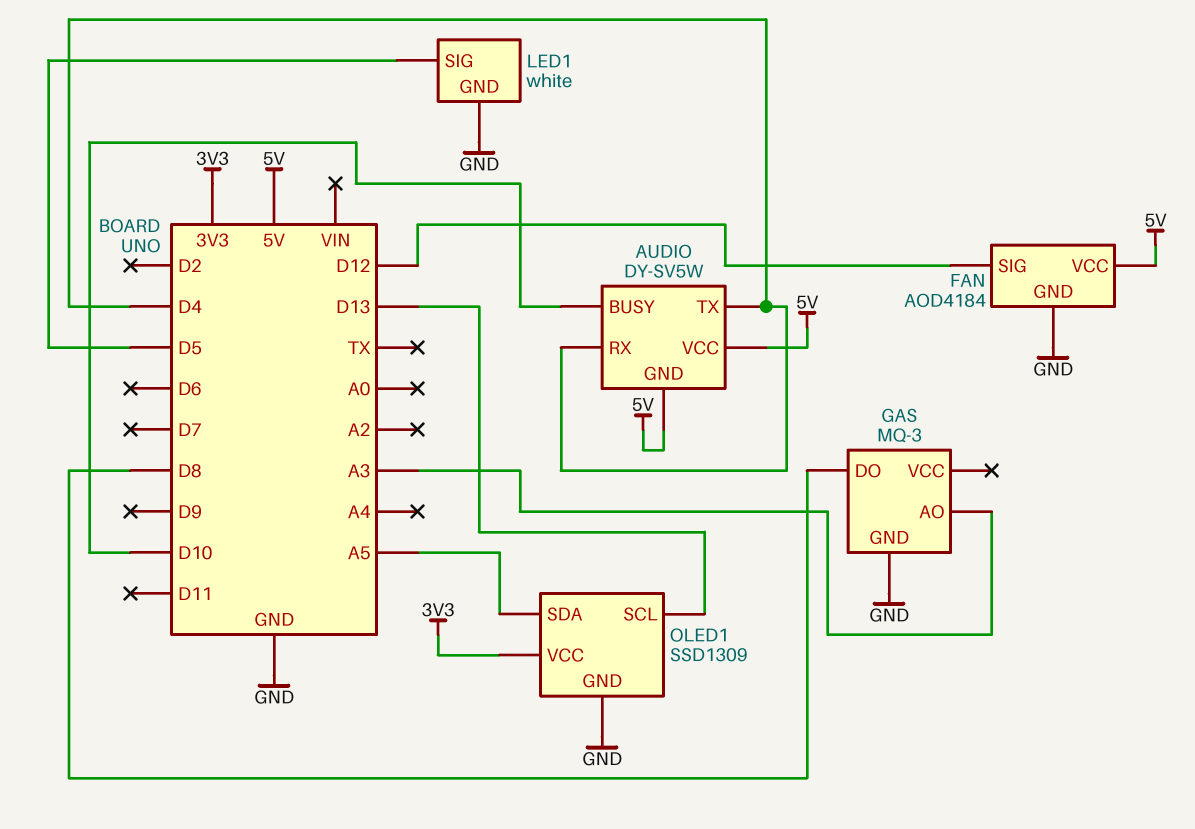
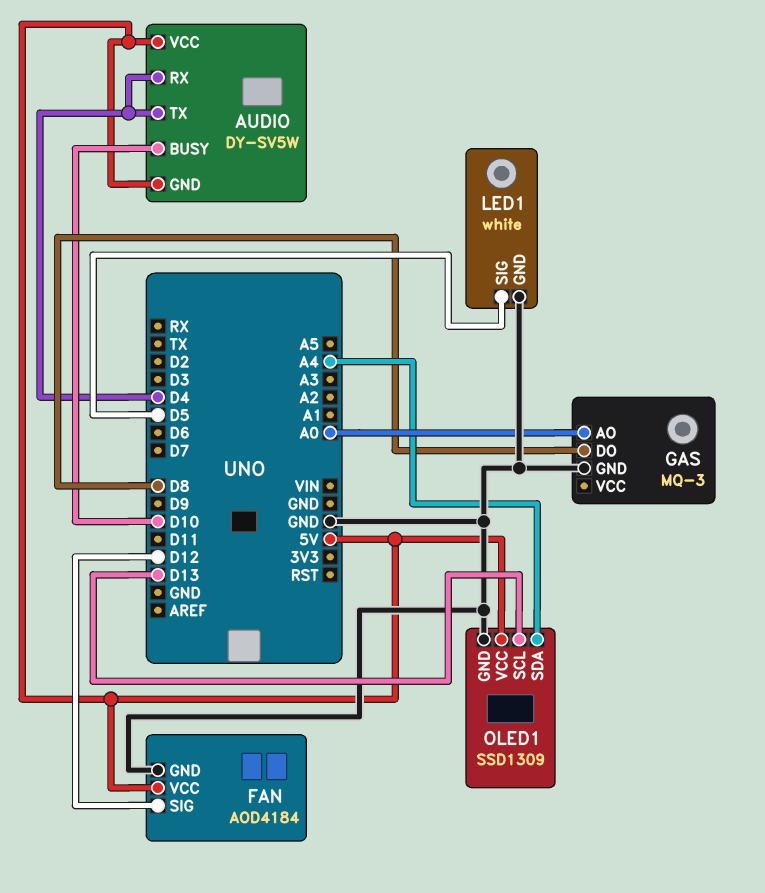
GAS pin AO: A3 -> A0
OLED1 pin SDA: A5 -> A4
OLED1 pin VCC: 3V3 -> 5V

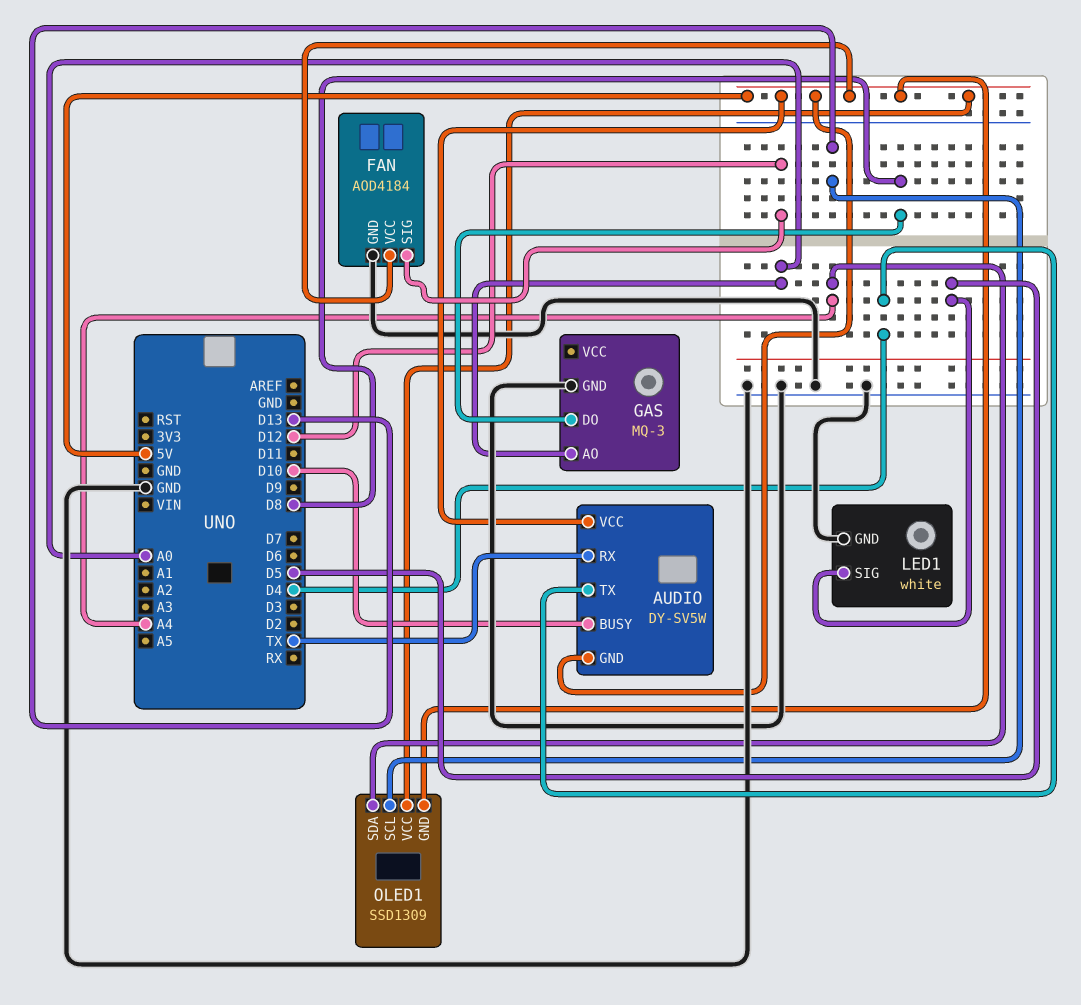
AUDIO pin RX: D4 -> TX
OLED1 pin GND: GND -> 5V

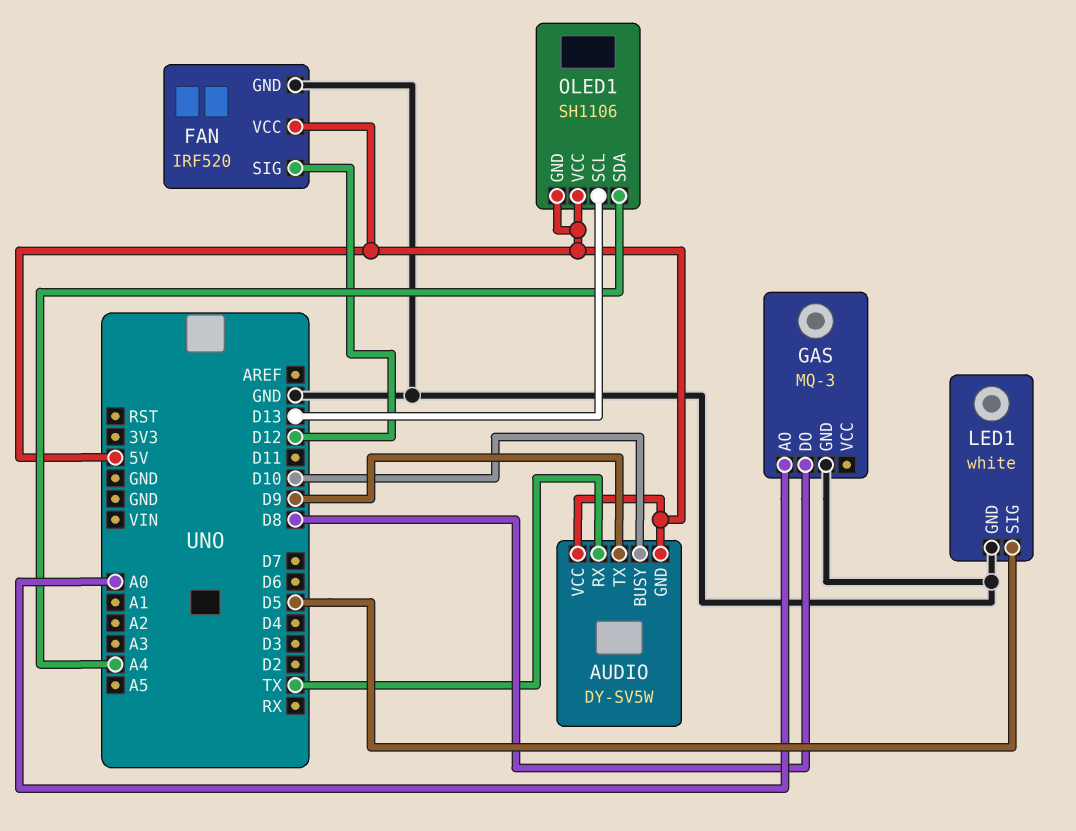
AUDIO pin TX: D4 -> D9
FAN: AOD4184 -> IRF520
OLED1: SSD1309 -> SH1106

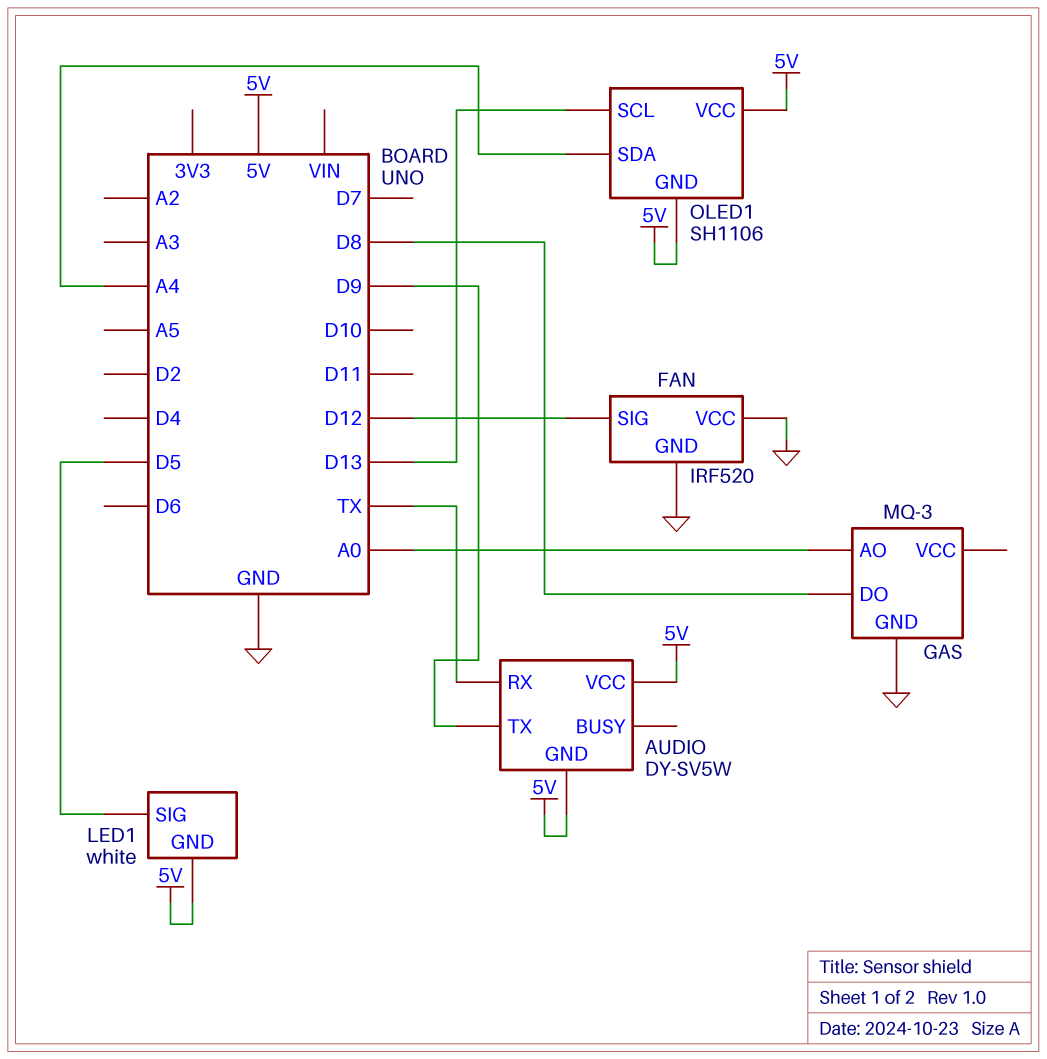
AUDIO pin BUSY: D10 -> none
FAN pin VCC: 5V -> GND
LED1 pin GND: GND -> 5V

